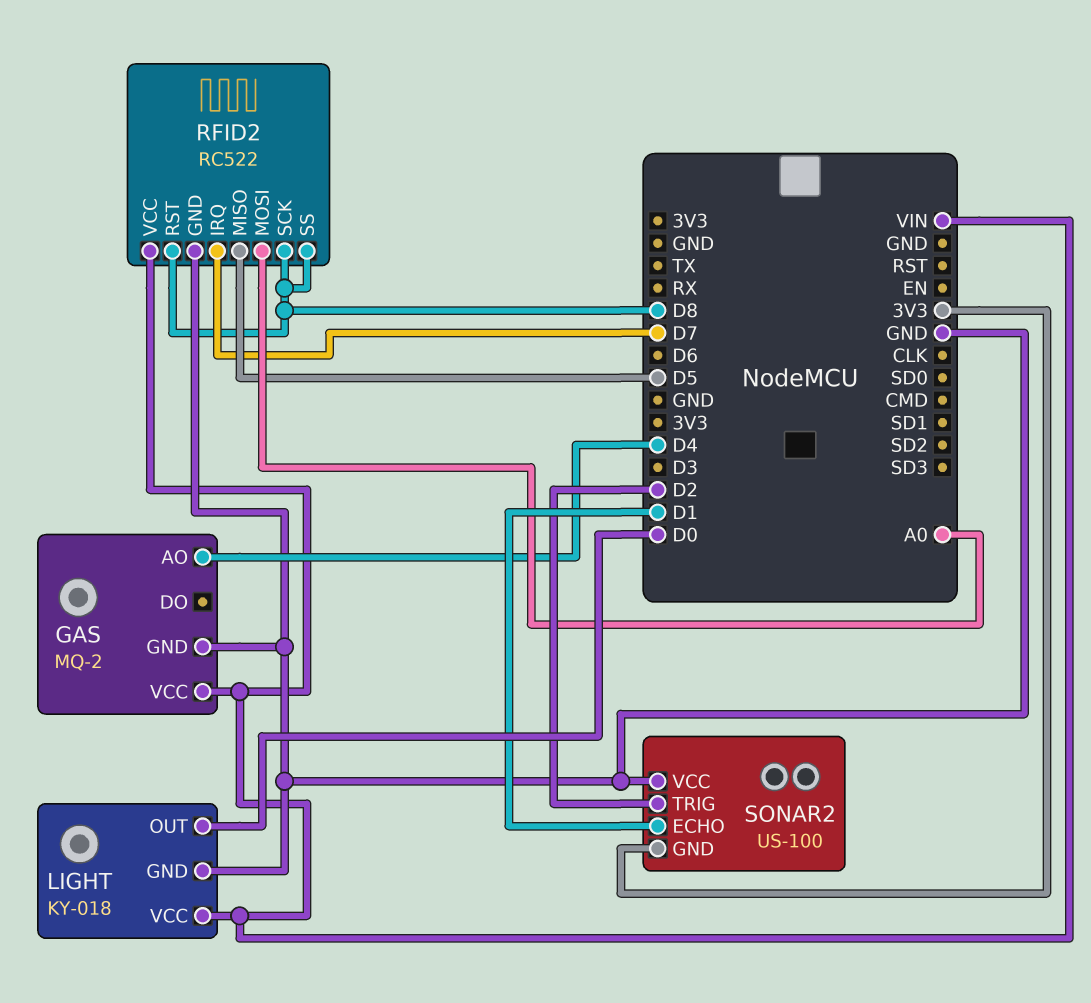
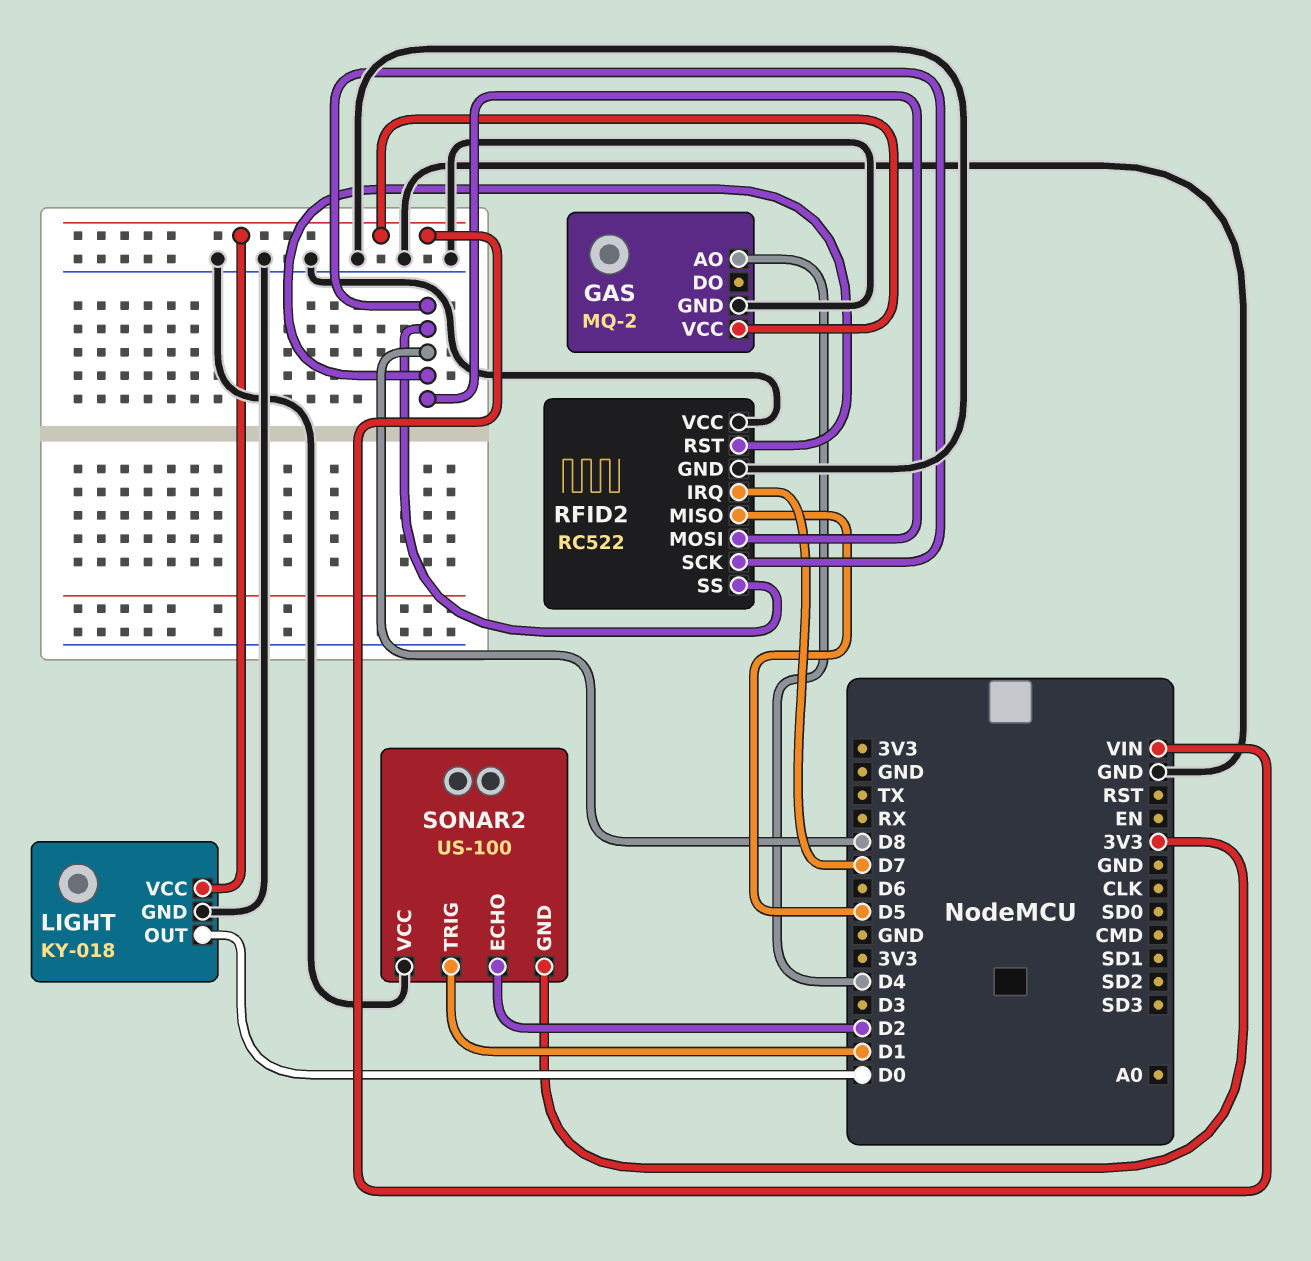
RFID2 pin MOSI: A0 -> D8
RFID2 pin VCC: VIN -> GND
SONAR2 pin ECHO: D1 -> D2
SONAR2 pin TRIG: D2 -> D1

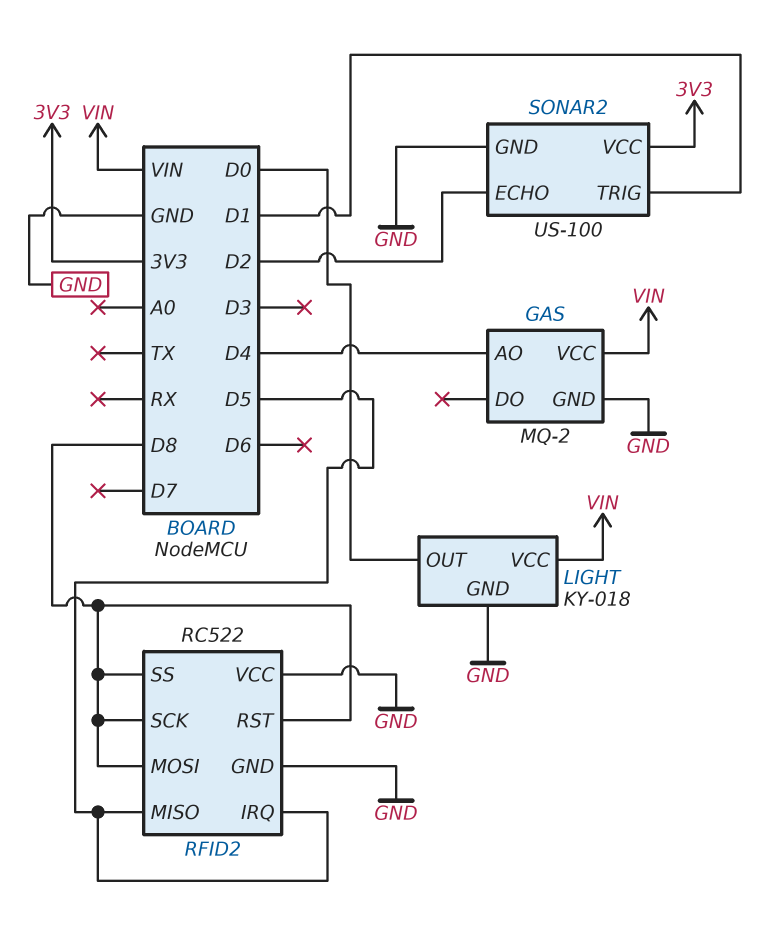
RFID2 pin IRQ: D7 -> D5
SONAR2 pin GND: 3V3 -> GND
SONAR2 pin VCC: GND -> 3V3

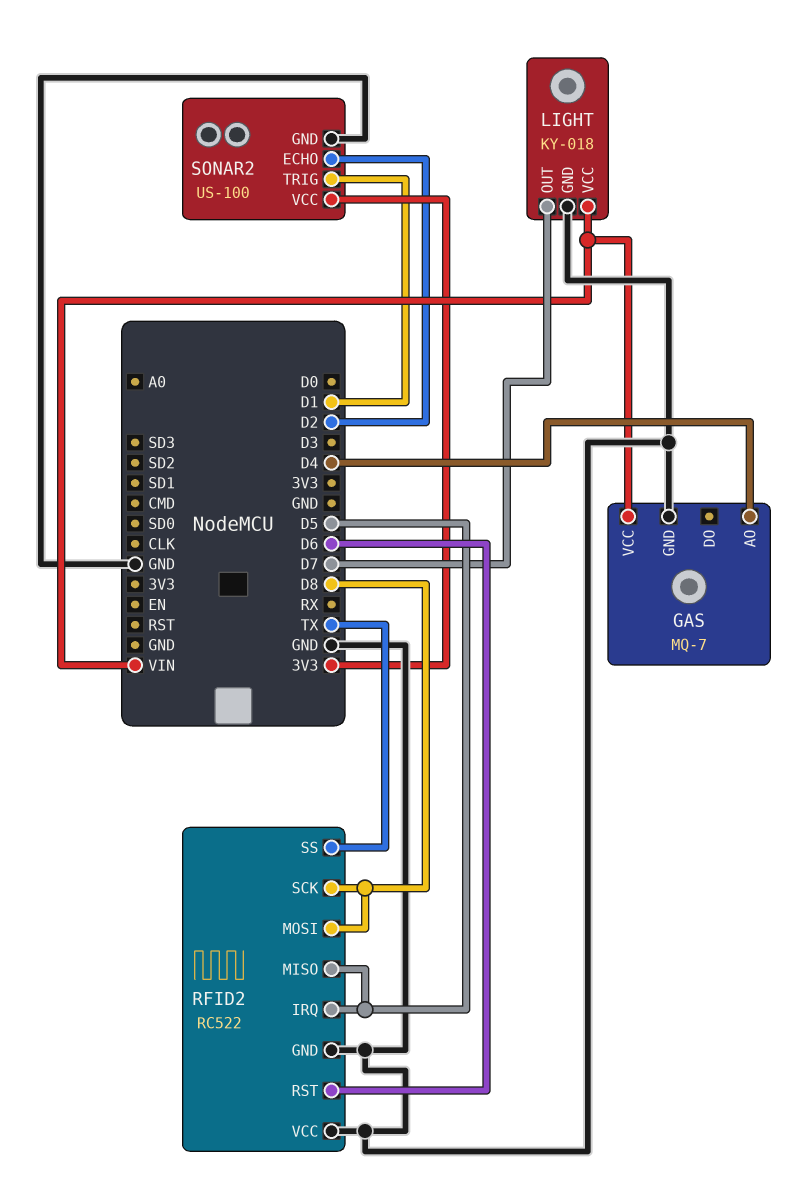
GAS: MQ-2 -> MQ-7
LIGHT pin OUT: D0 -> D7
RFID2 pin RST: D8 -> D6
RFID2 pin SS: D8 -> TX

